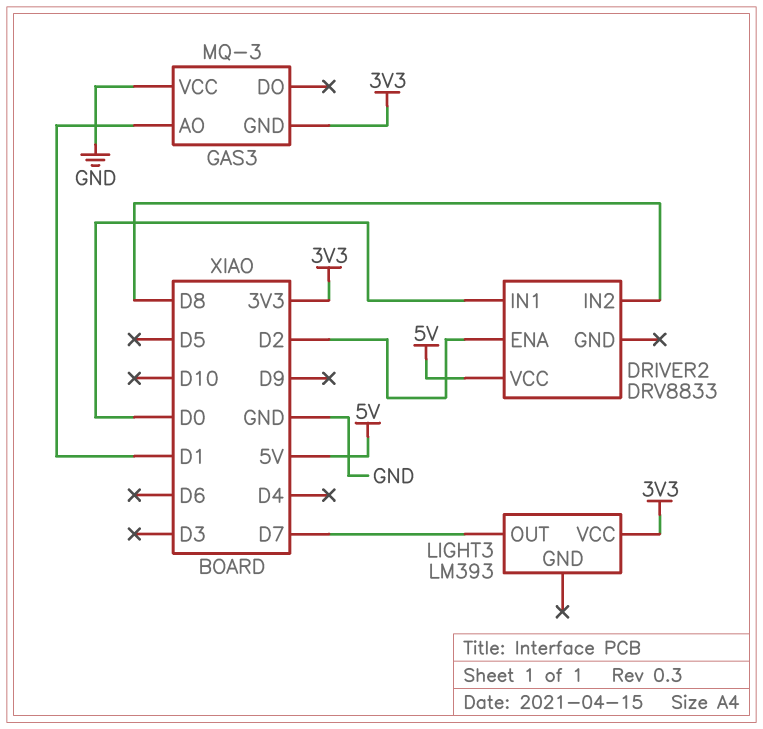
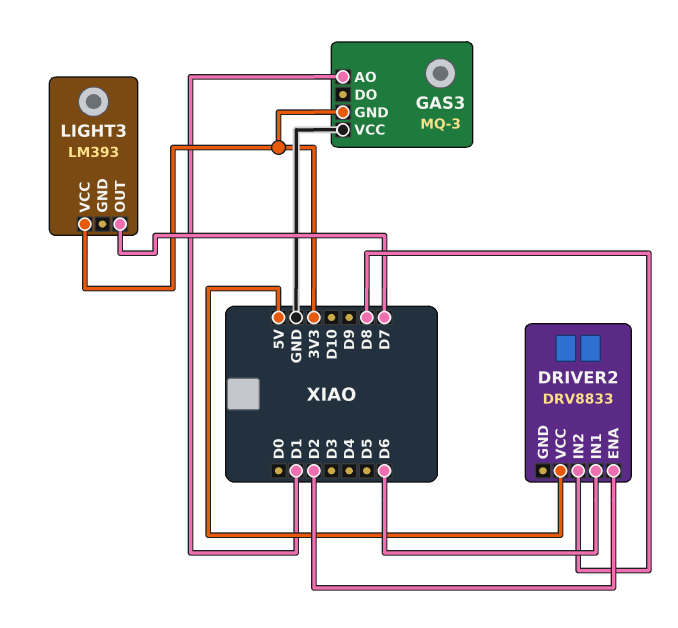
DRIVER2 pin IN1: D0 -> D6

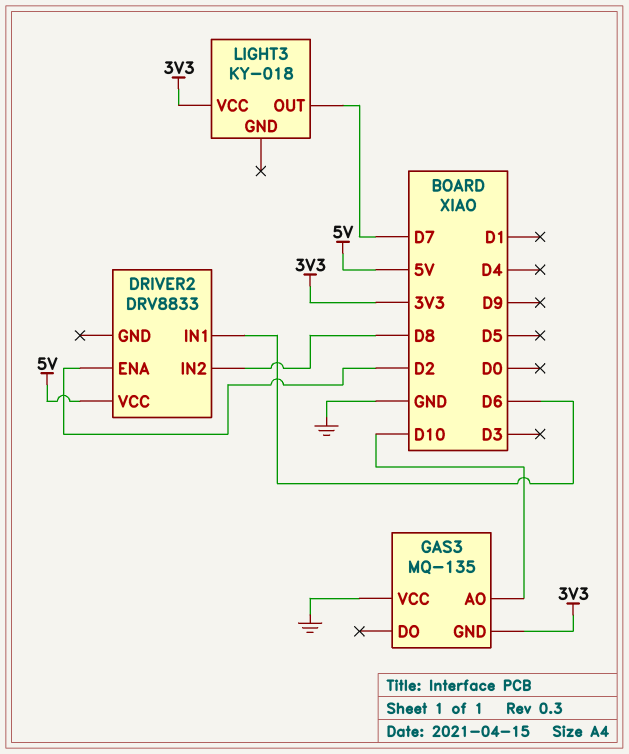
GAS3: MQ-3 -> MQ-135
GAS3 pin AO: D1 -> D10
LIGHT3: LM393 -> KY-018

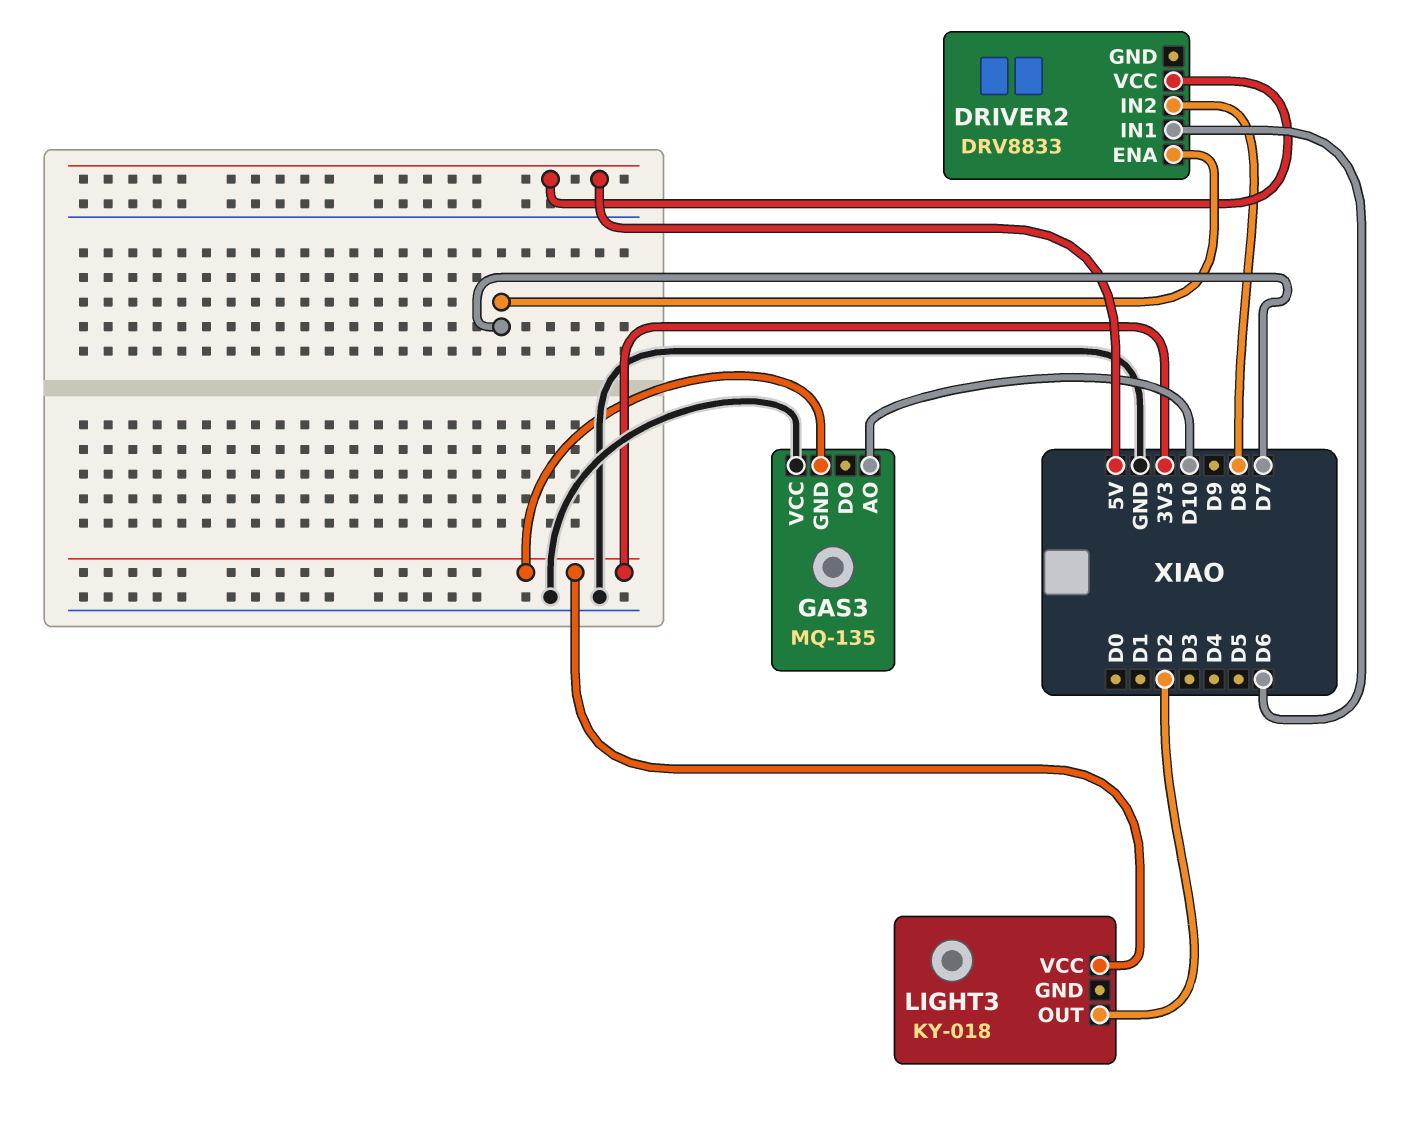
DRIVER2 pin ENA: D2 -> D7
LIGHT3 pin OUT: D7 -> D2

